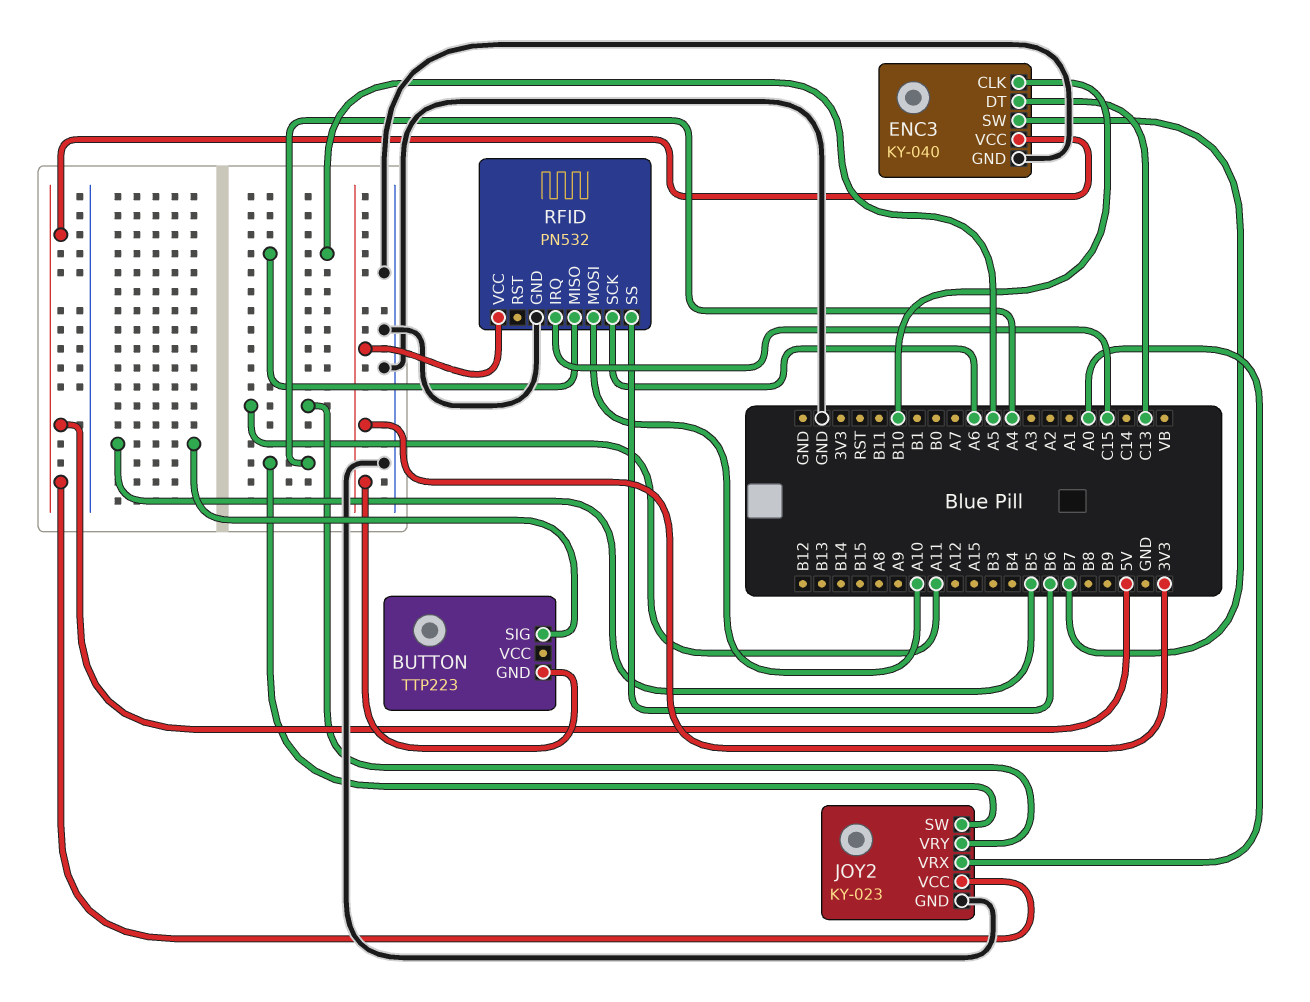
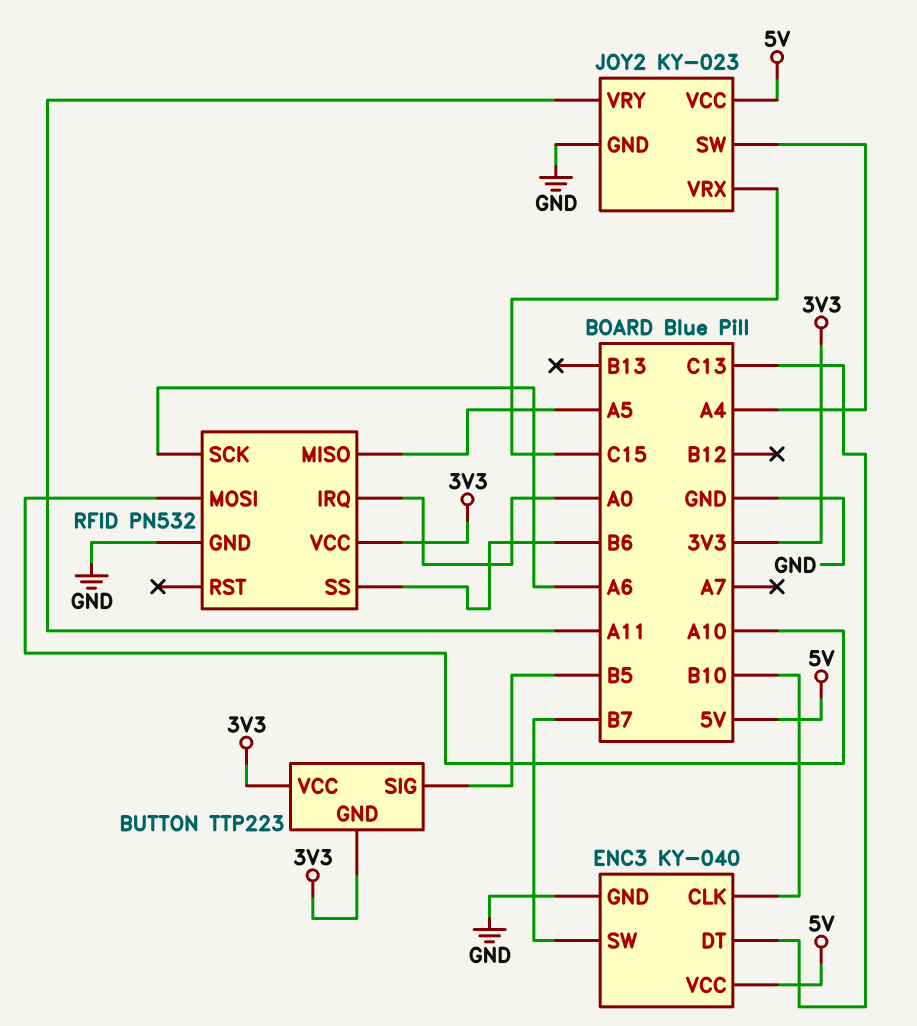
BUTTON pin VCC: none -> 3V3
JOY2 pin VRX: A0 -> C15
RFID pin IRQ: C15 -> A0

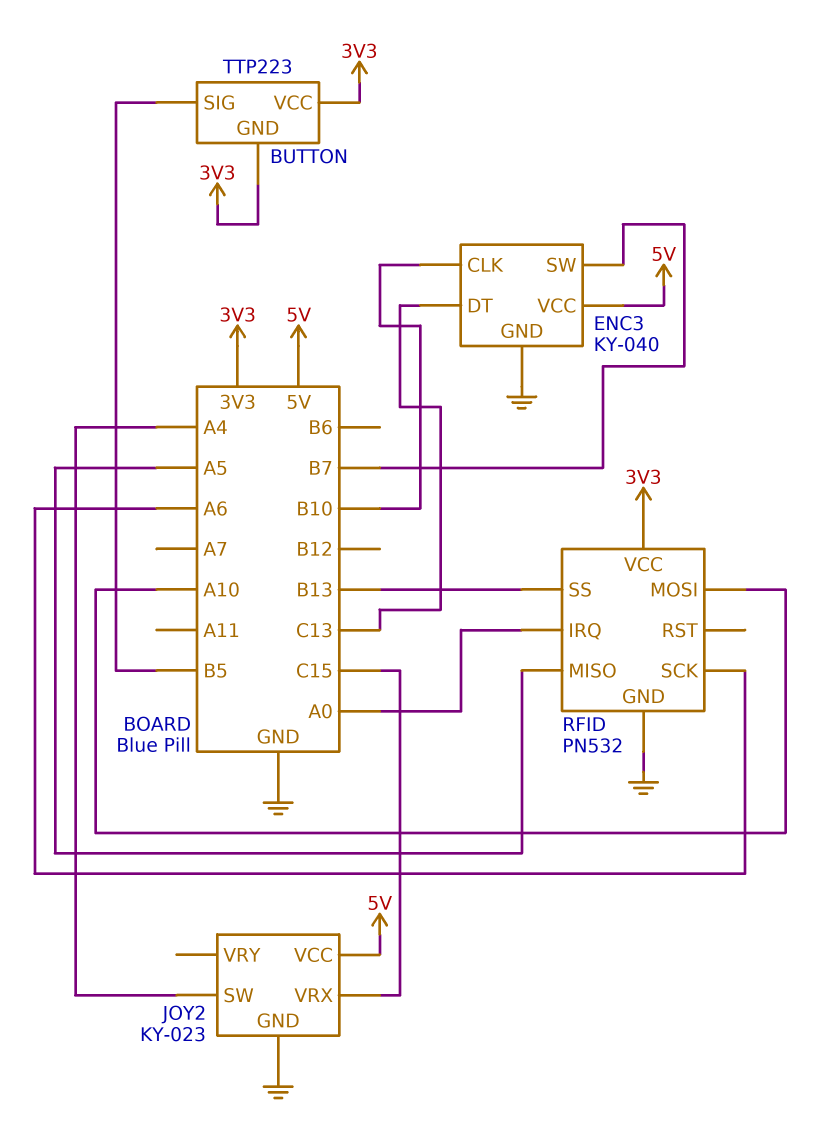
JOY2 pin VRY: A11 -> none
RFID pin SS: B6 -> B13

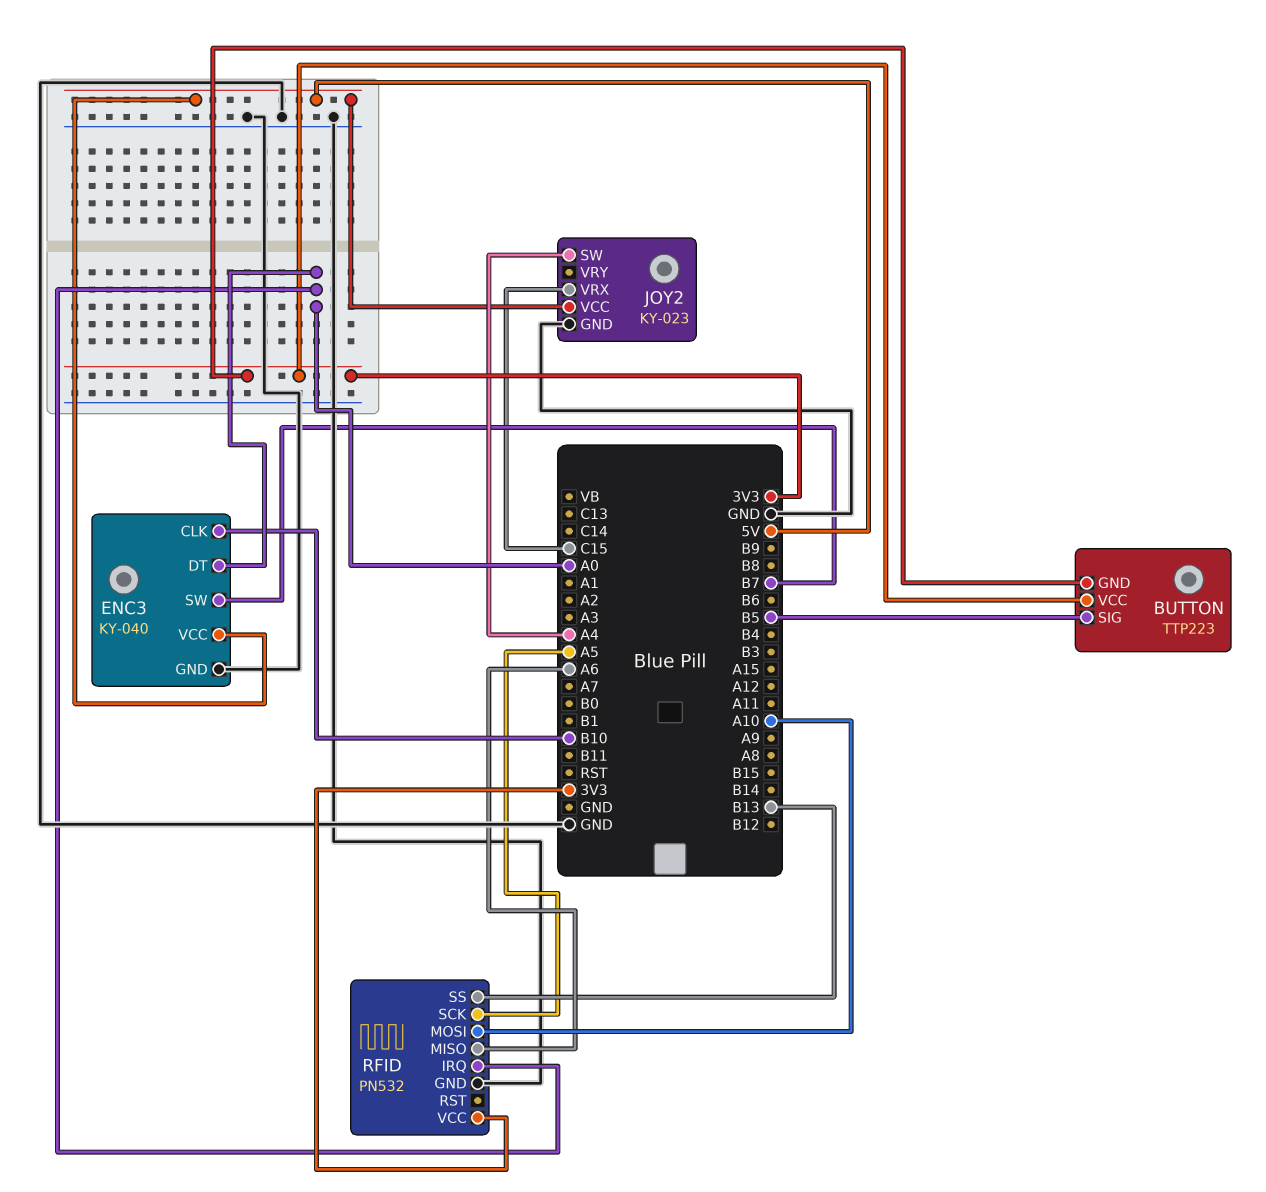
ENC3 pin DT: C13 -> A0
RFID pin MISO: A5 -> A6
RFID pin SCK: A6 -> A5

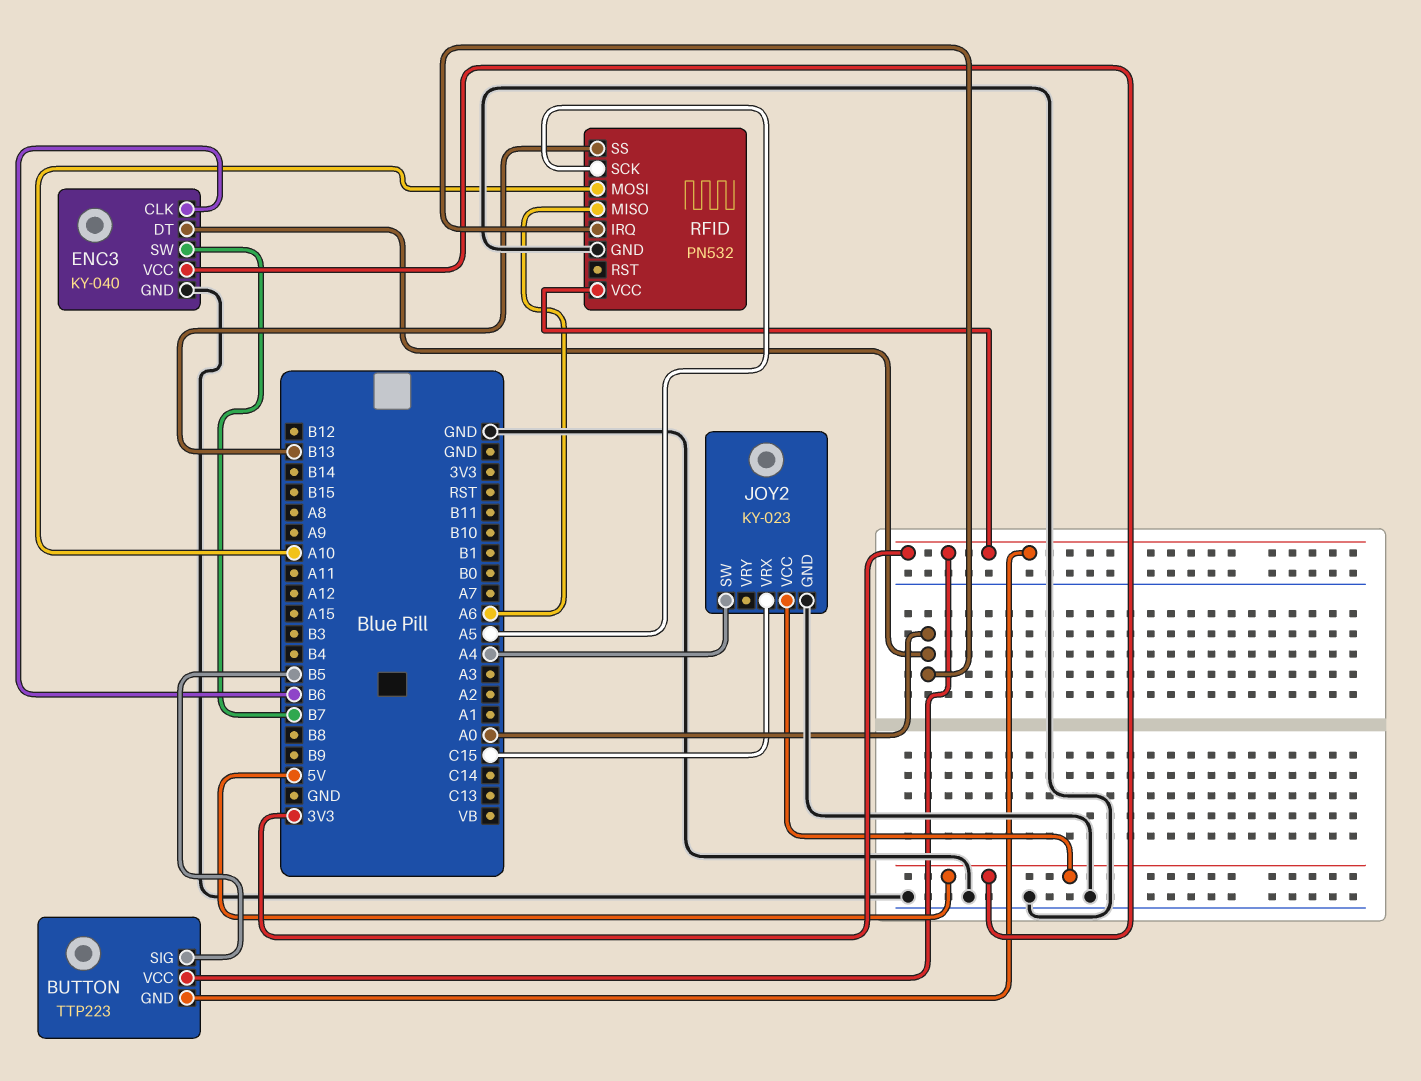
ENC3 pin CLK: B10 -> B6

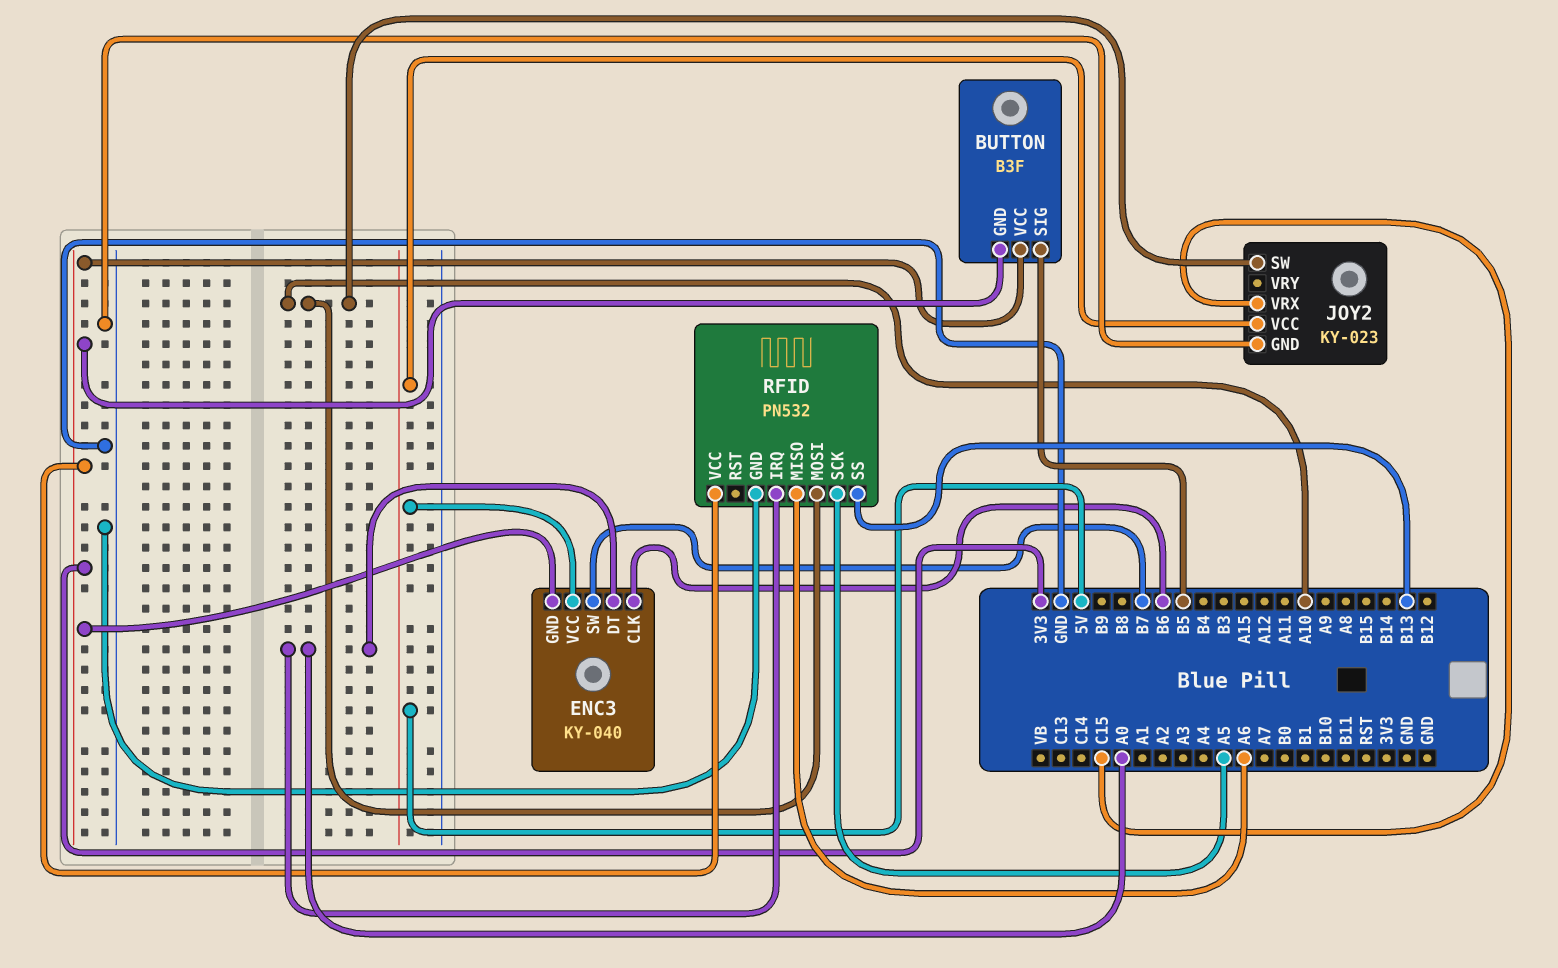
BUTTON: TTP223 -> B3F
ENC3 pin GND: GND -> 3V3
JOY2 pin SW: A4 -> A10

